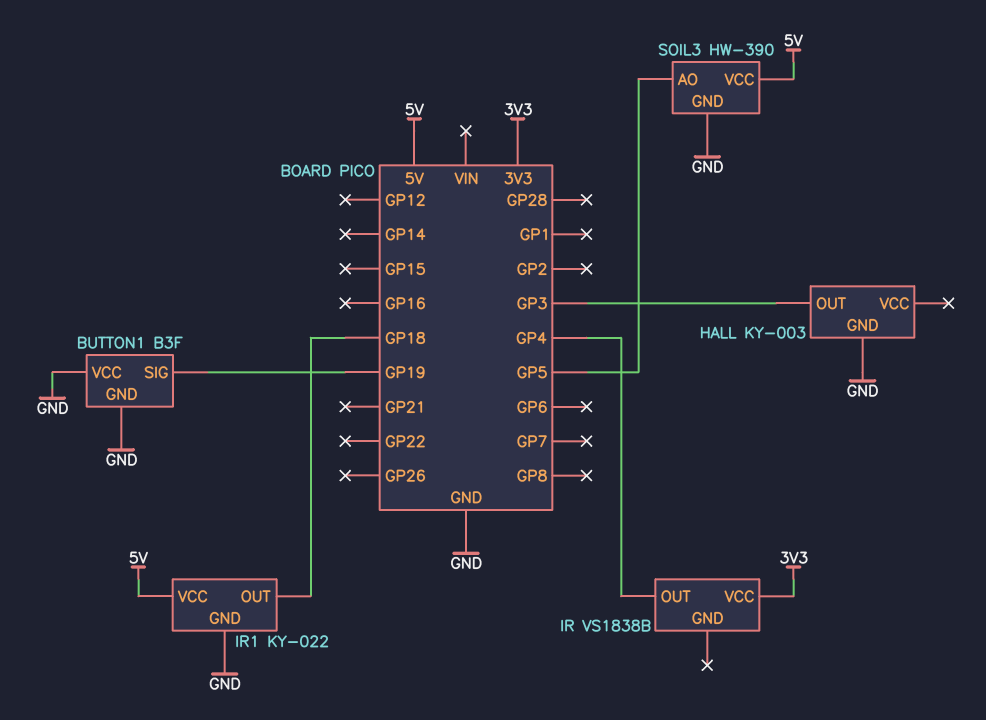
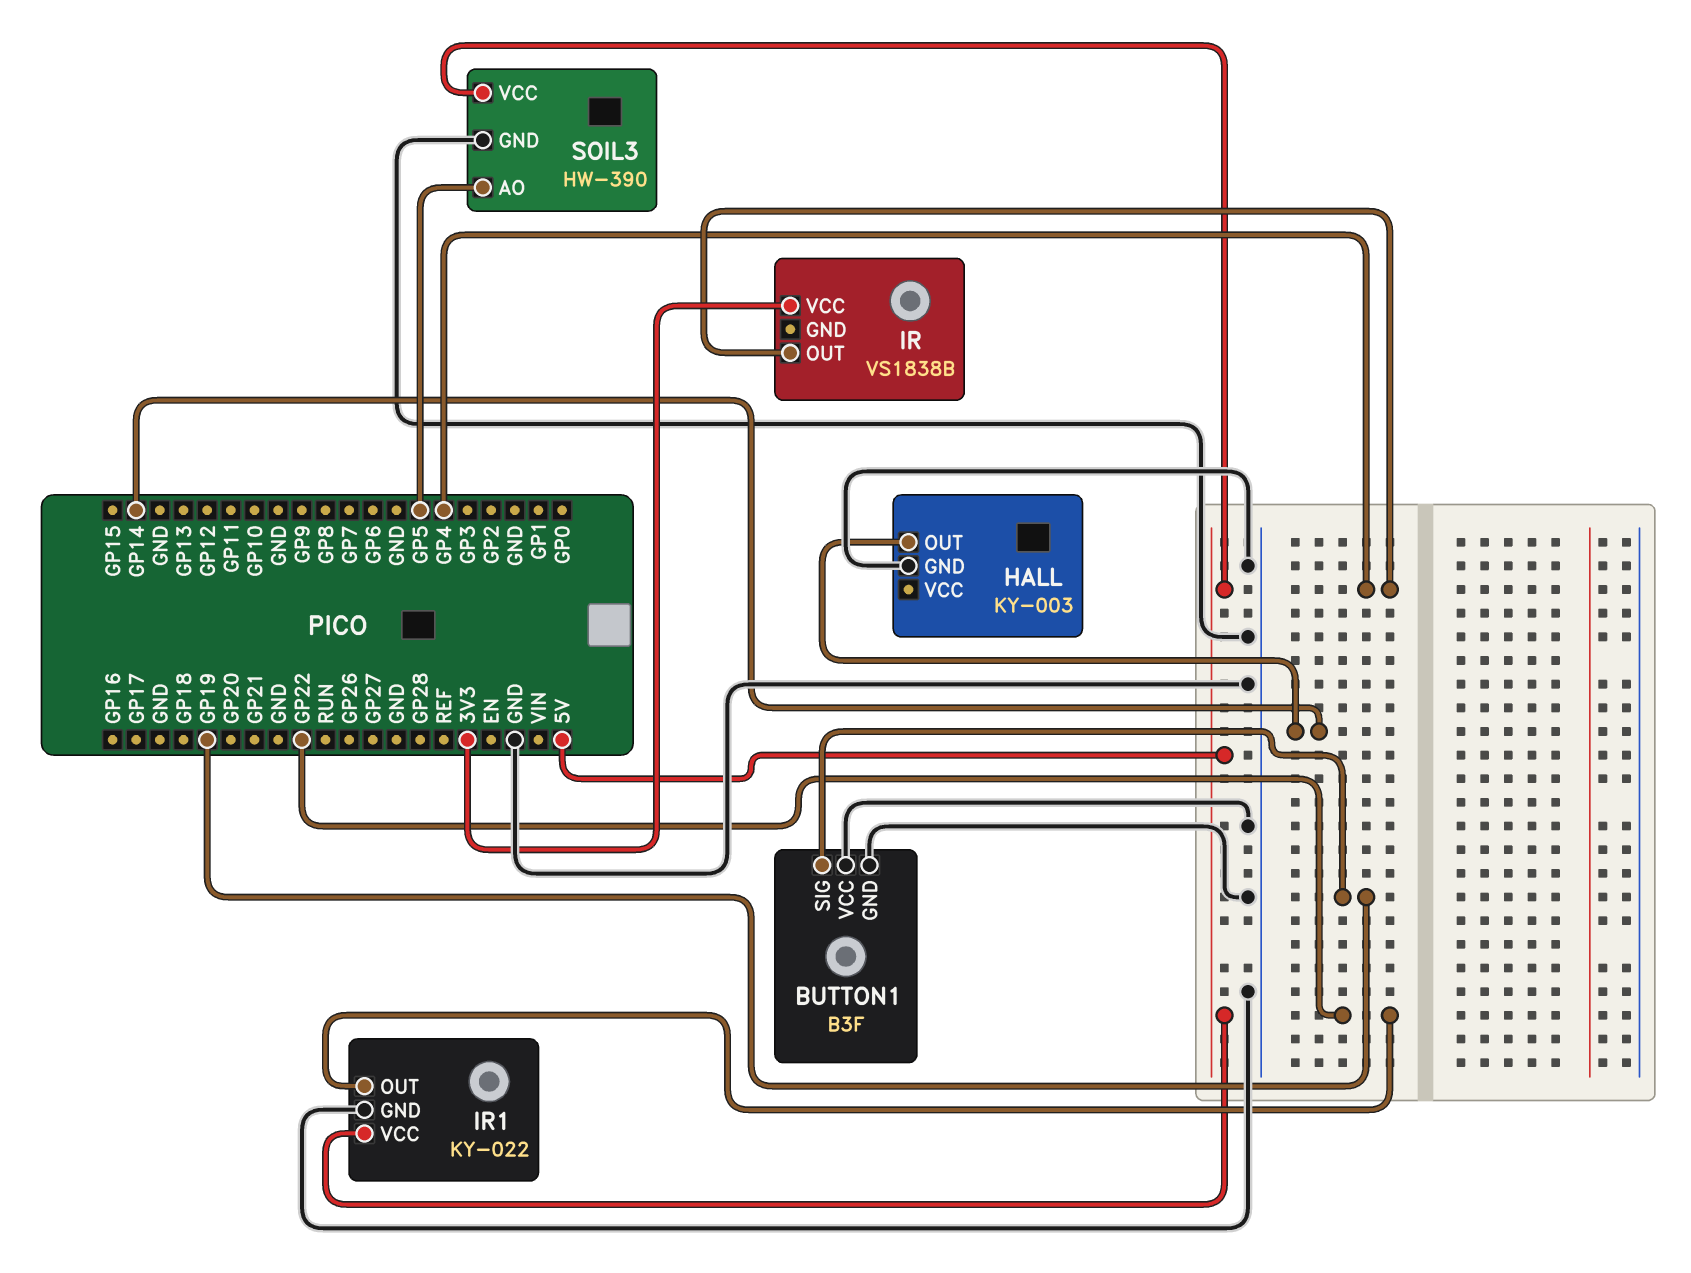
HALL pin OUT: GP3 -> GP14
IR1 pin OUT: GP18 -> GP22

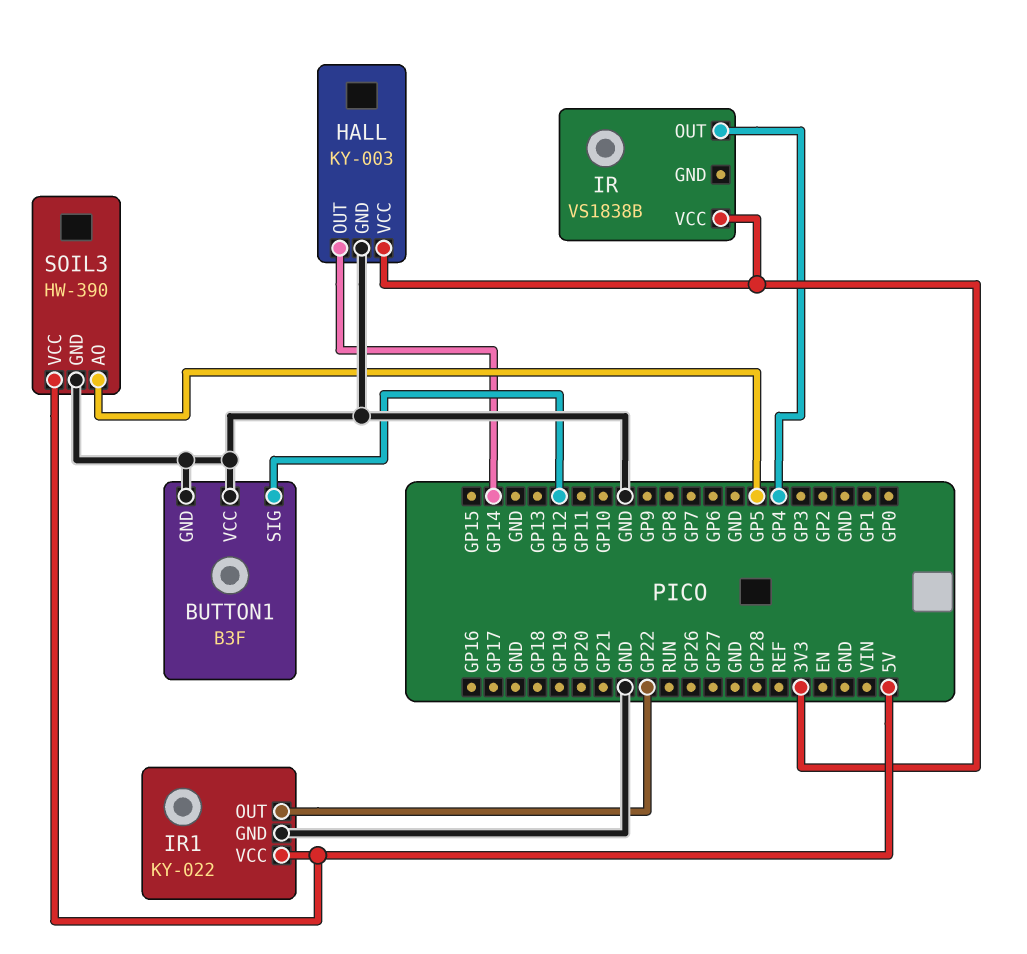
BUTTON1 pin SIG: GP19 -> GP12
HALL pin VCC: none -> 3V3

